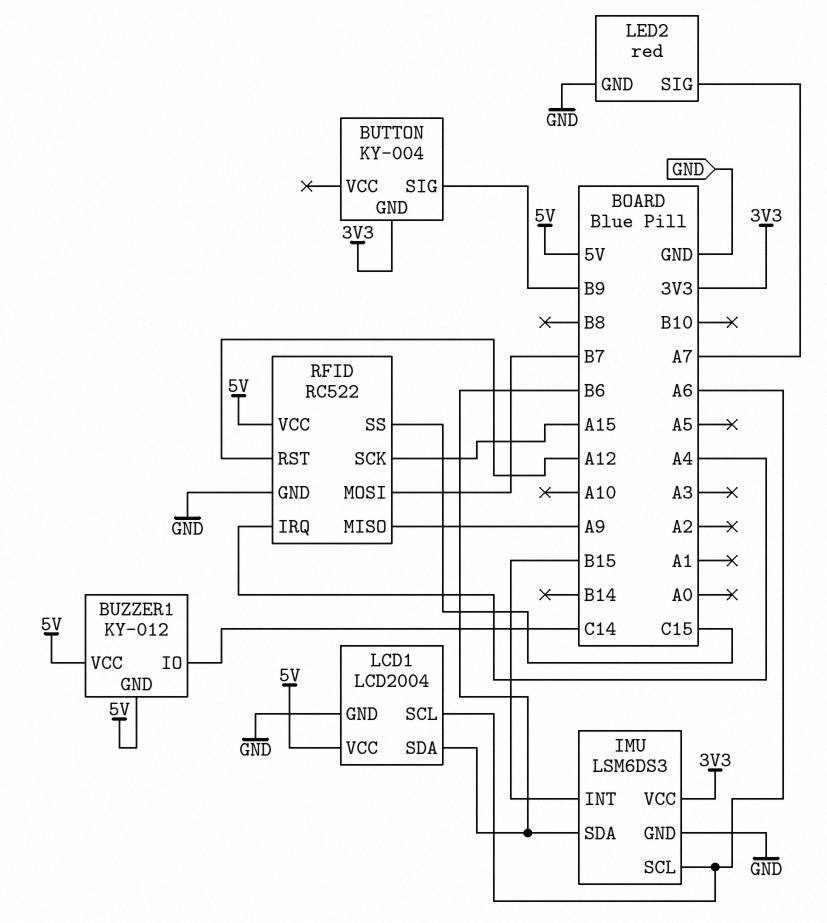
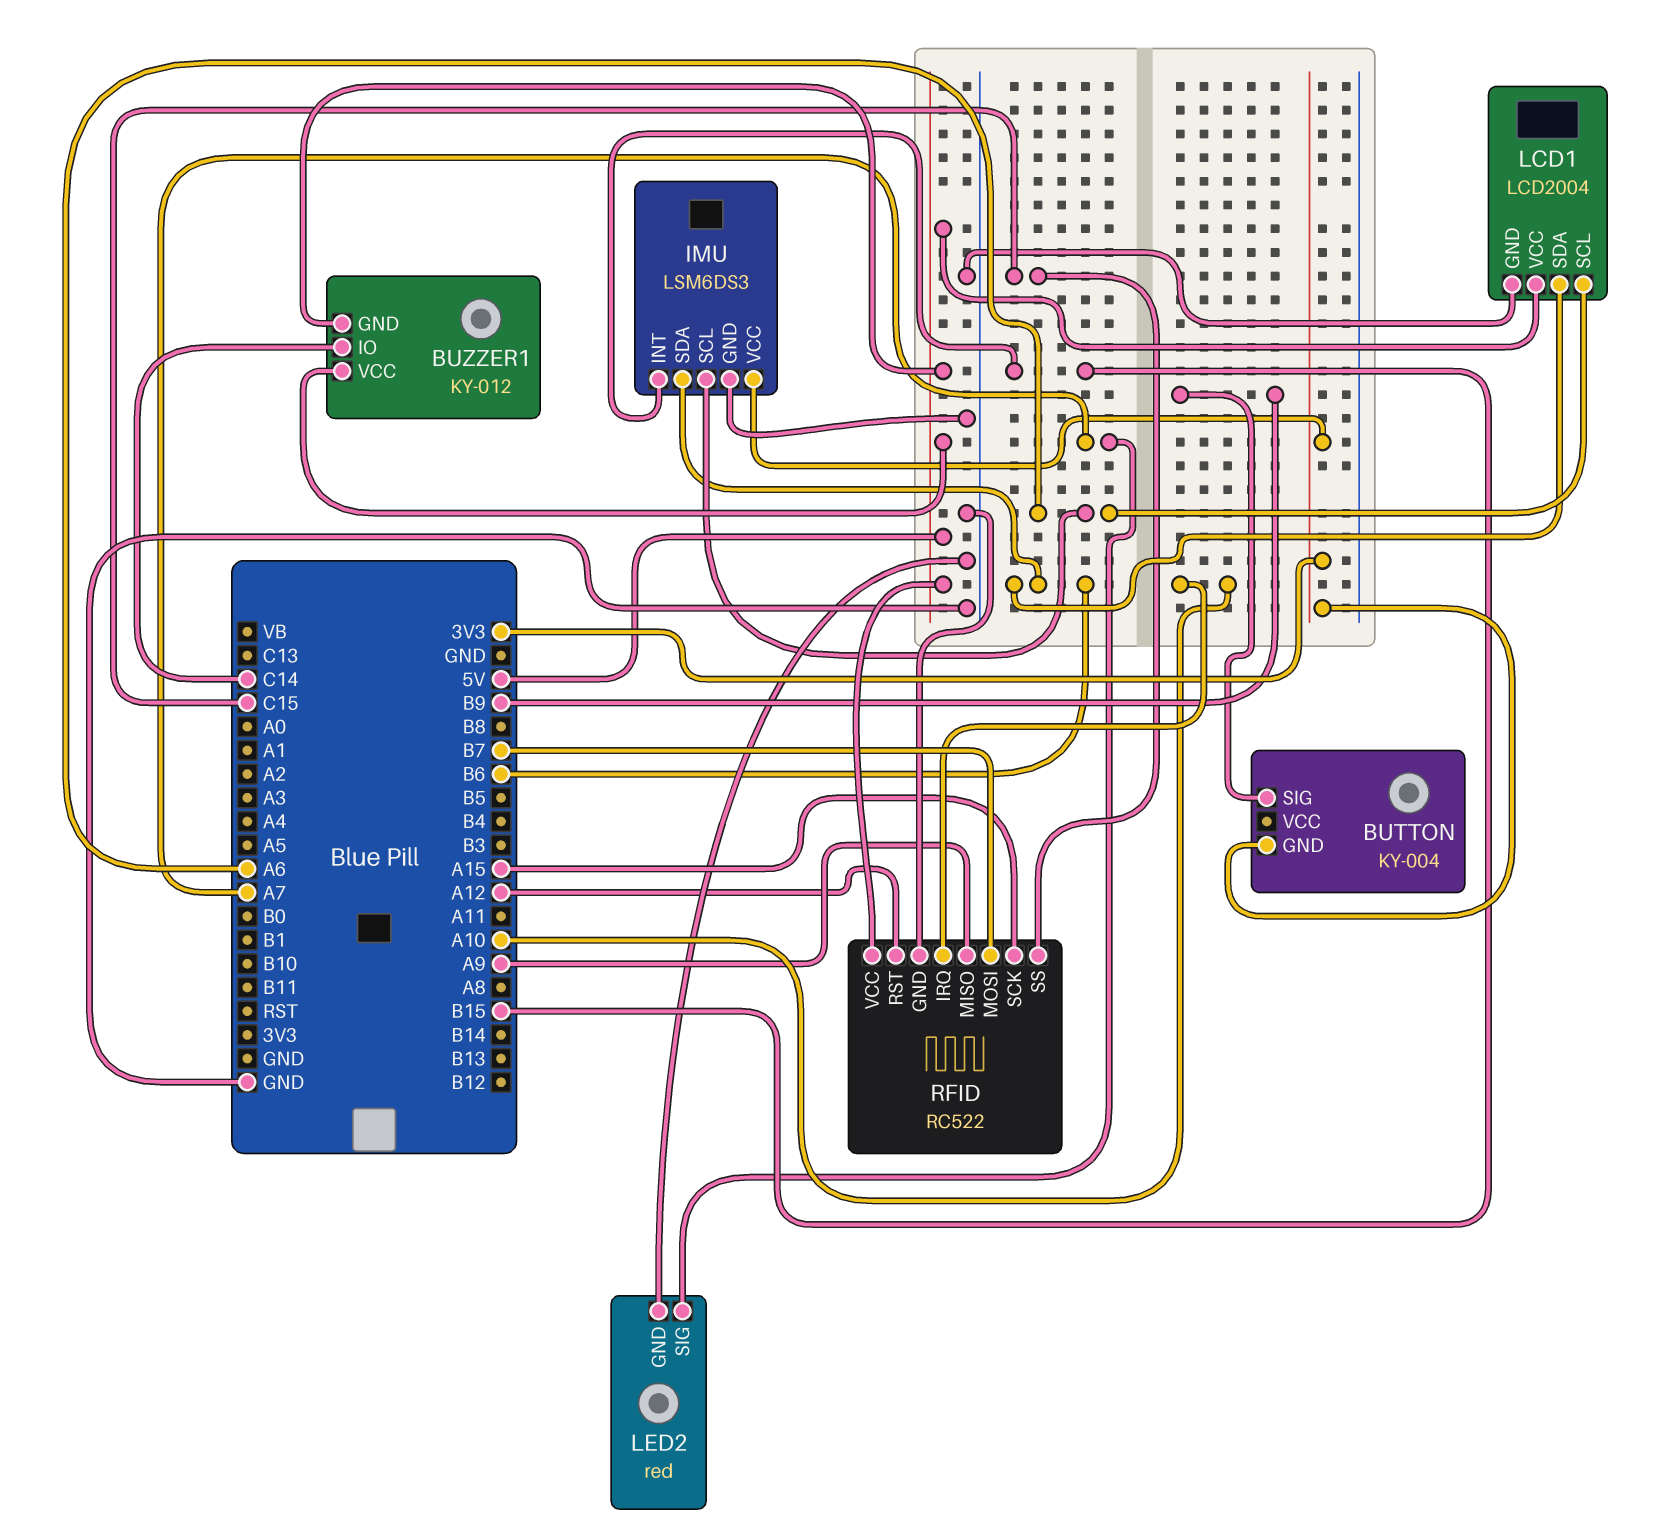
RFID pin IRQ: A4 -> A10

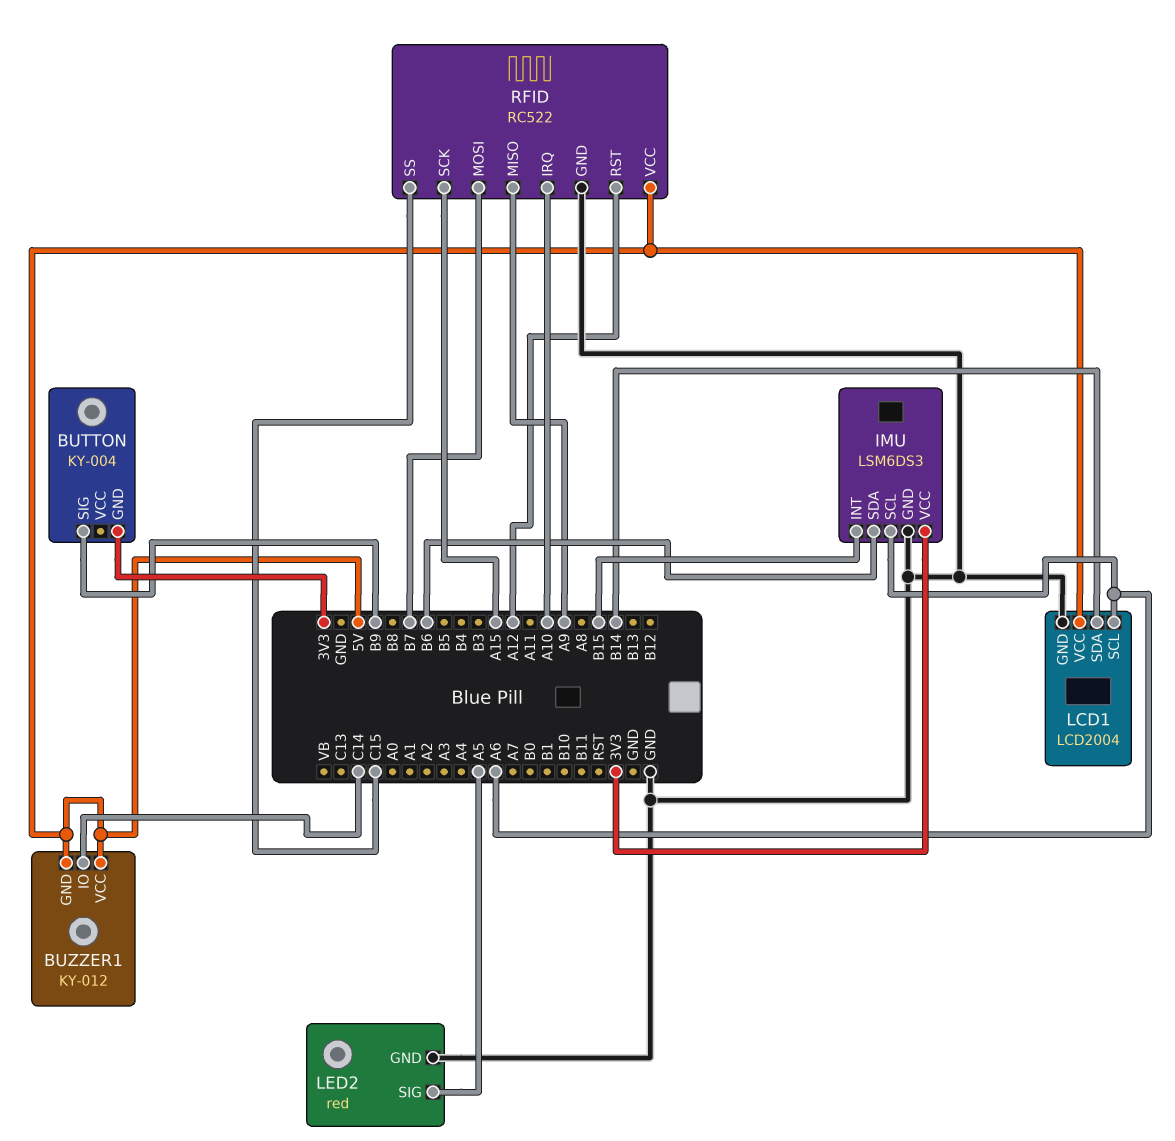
LCD1 pin SDA: B6 -> B14
LED2 pin SIG: A7 -> A5

